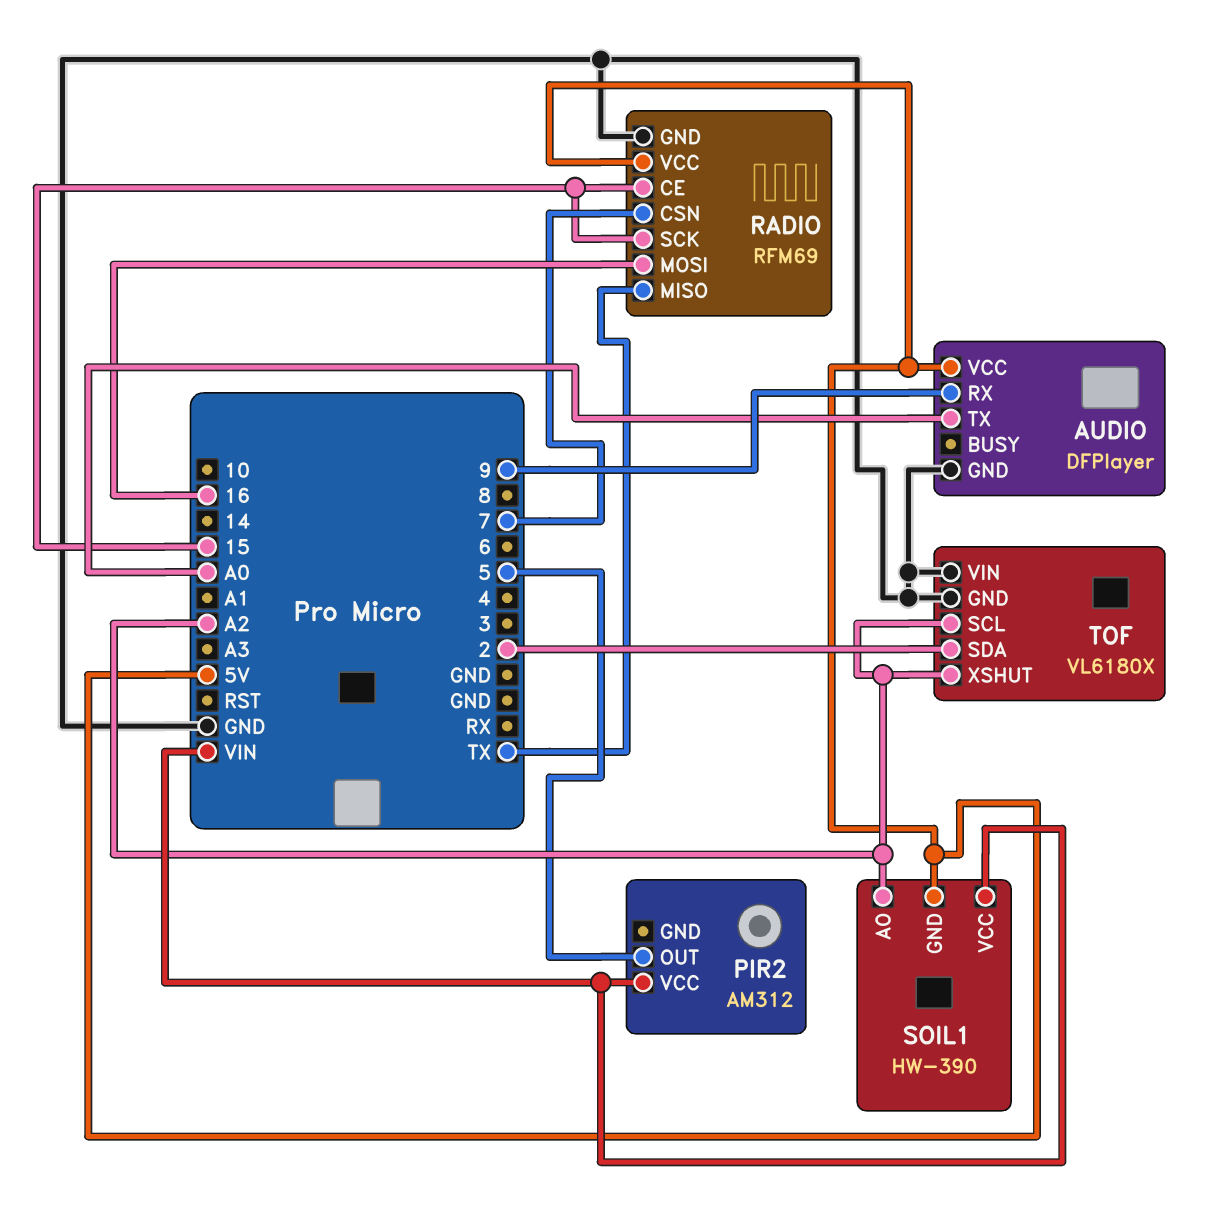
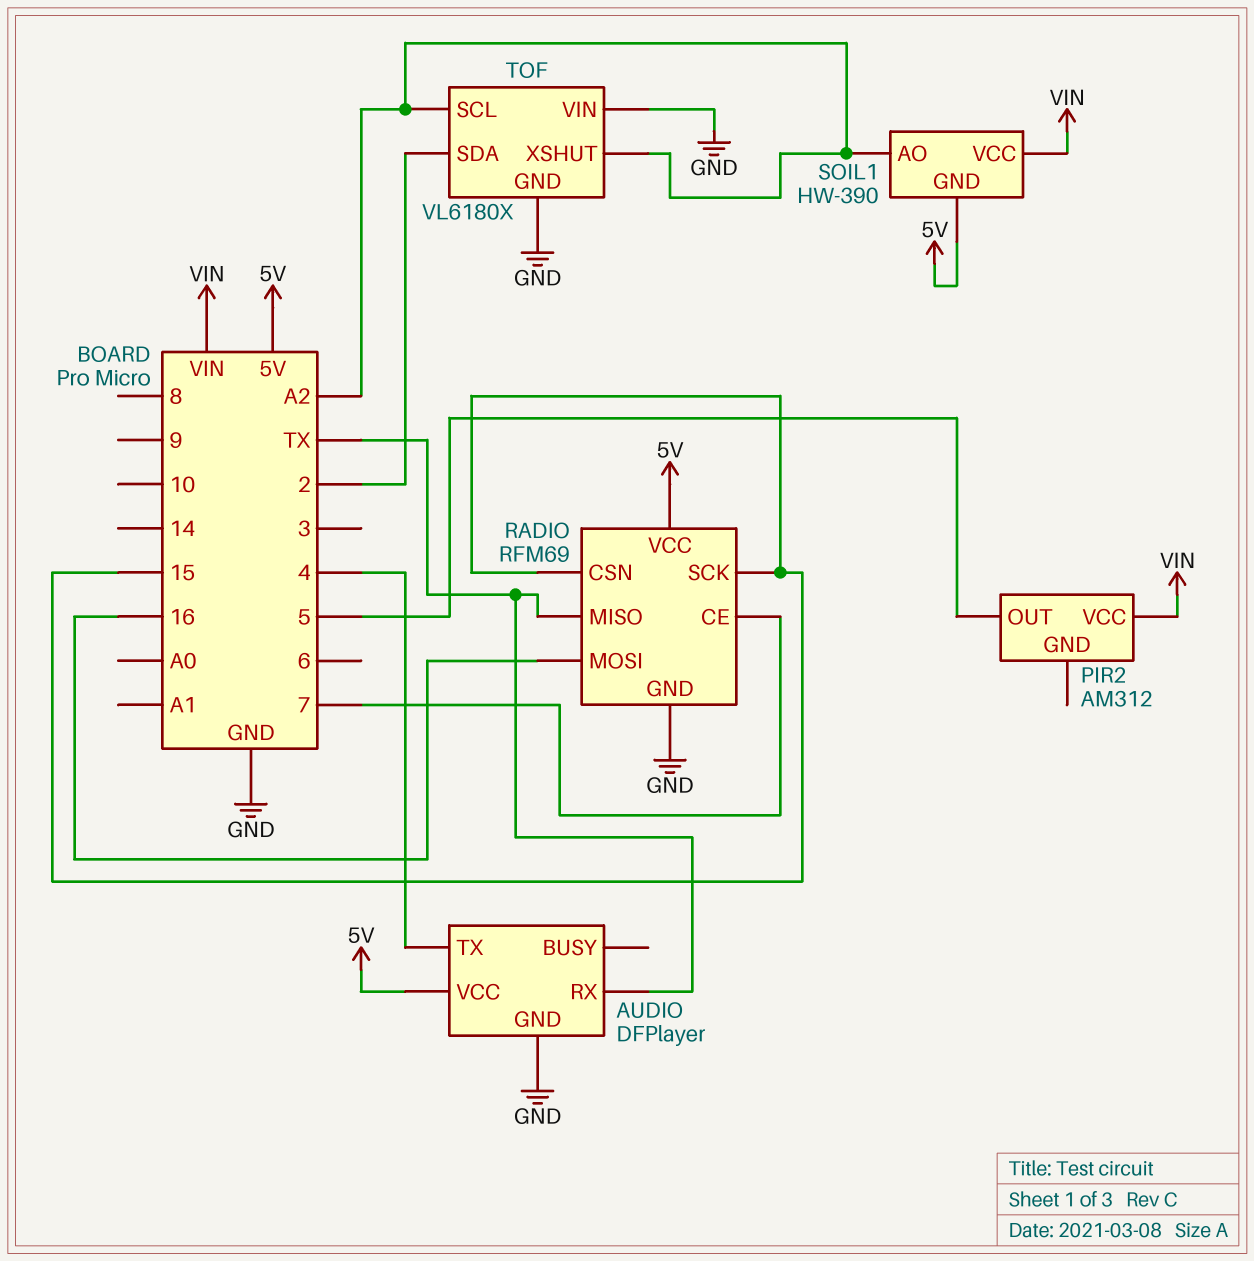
AUDIO pin RX: 9 -> TX
AUDIO pin TX: A0 -> 4
RADIO pin CE: 15 -> 7
RADIO pin CSN: 7 -> 15

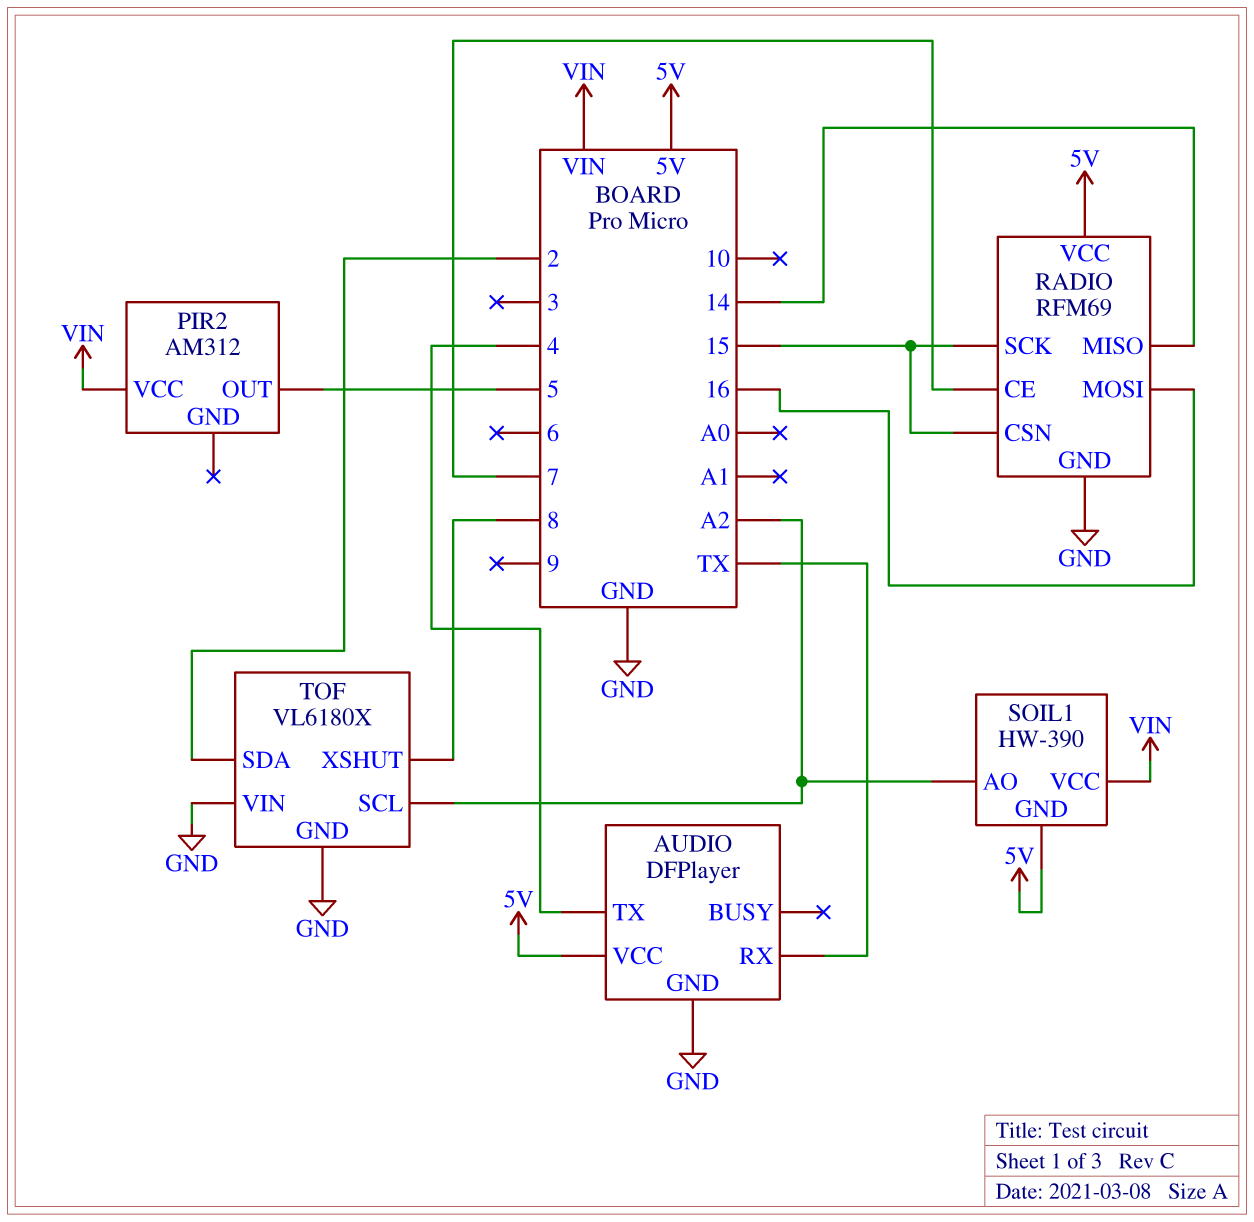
RADIO pin MISO: TX -> 14
TOF pin XSHUT: A2 -> 8

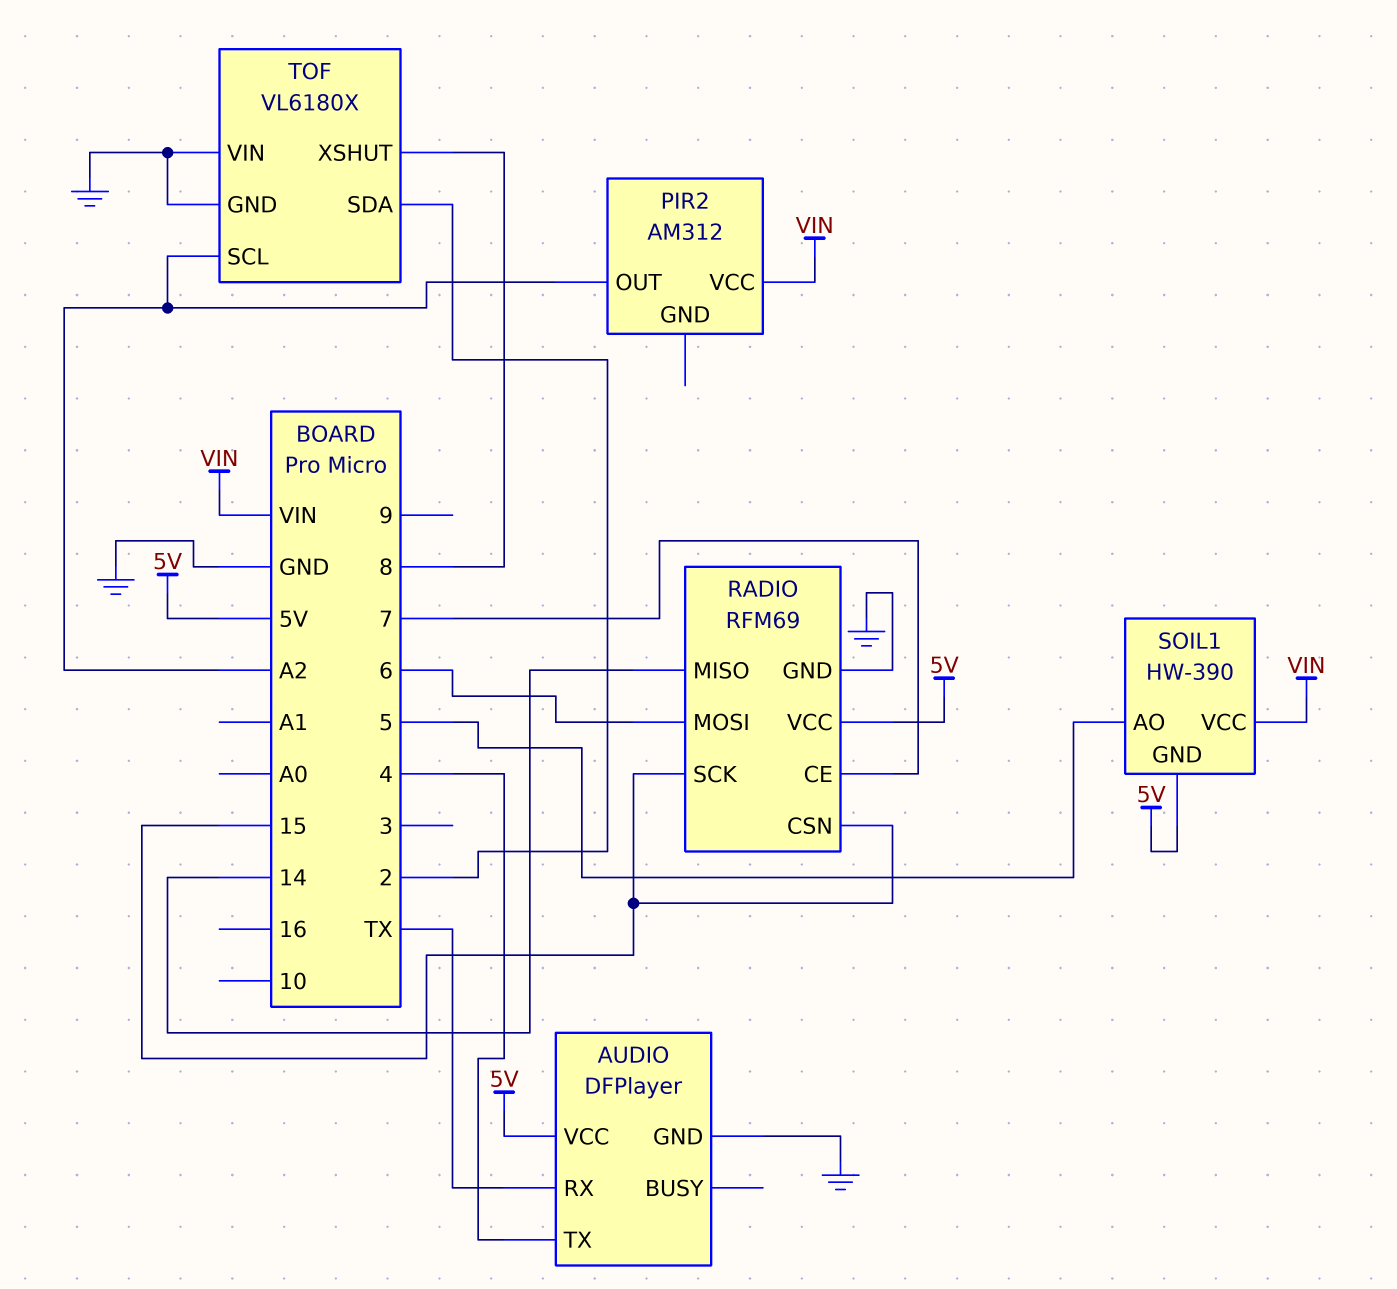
PIR2 pin OUT: 5 -> A2
RADIO pin MOSI: 16 -> 6
SOIL1 pin AO: A2 -> 5

